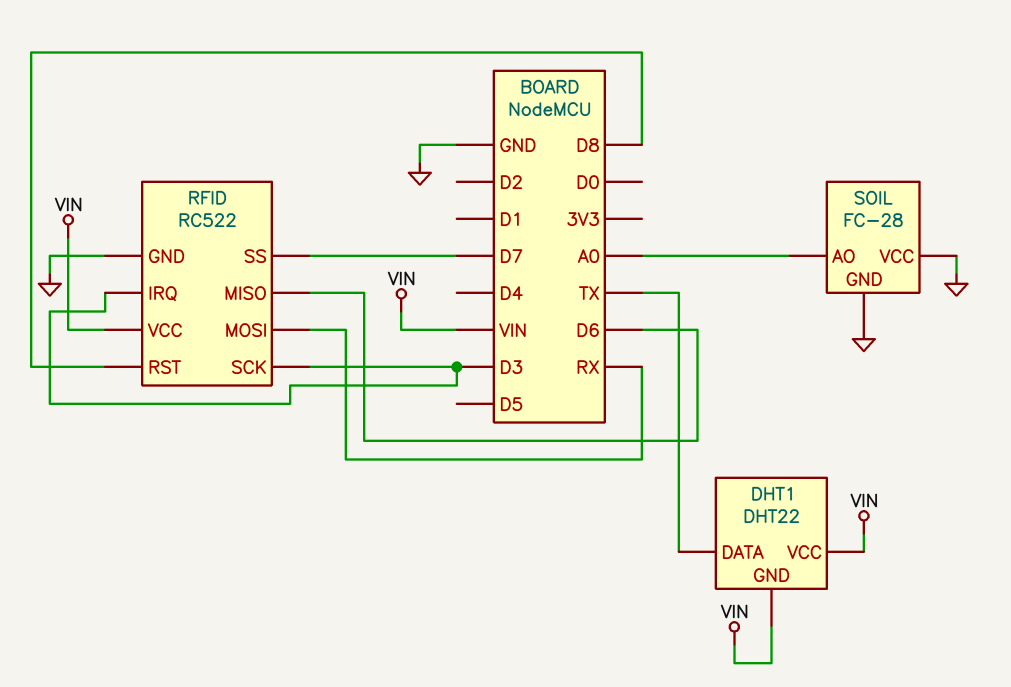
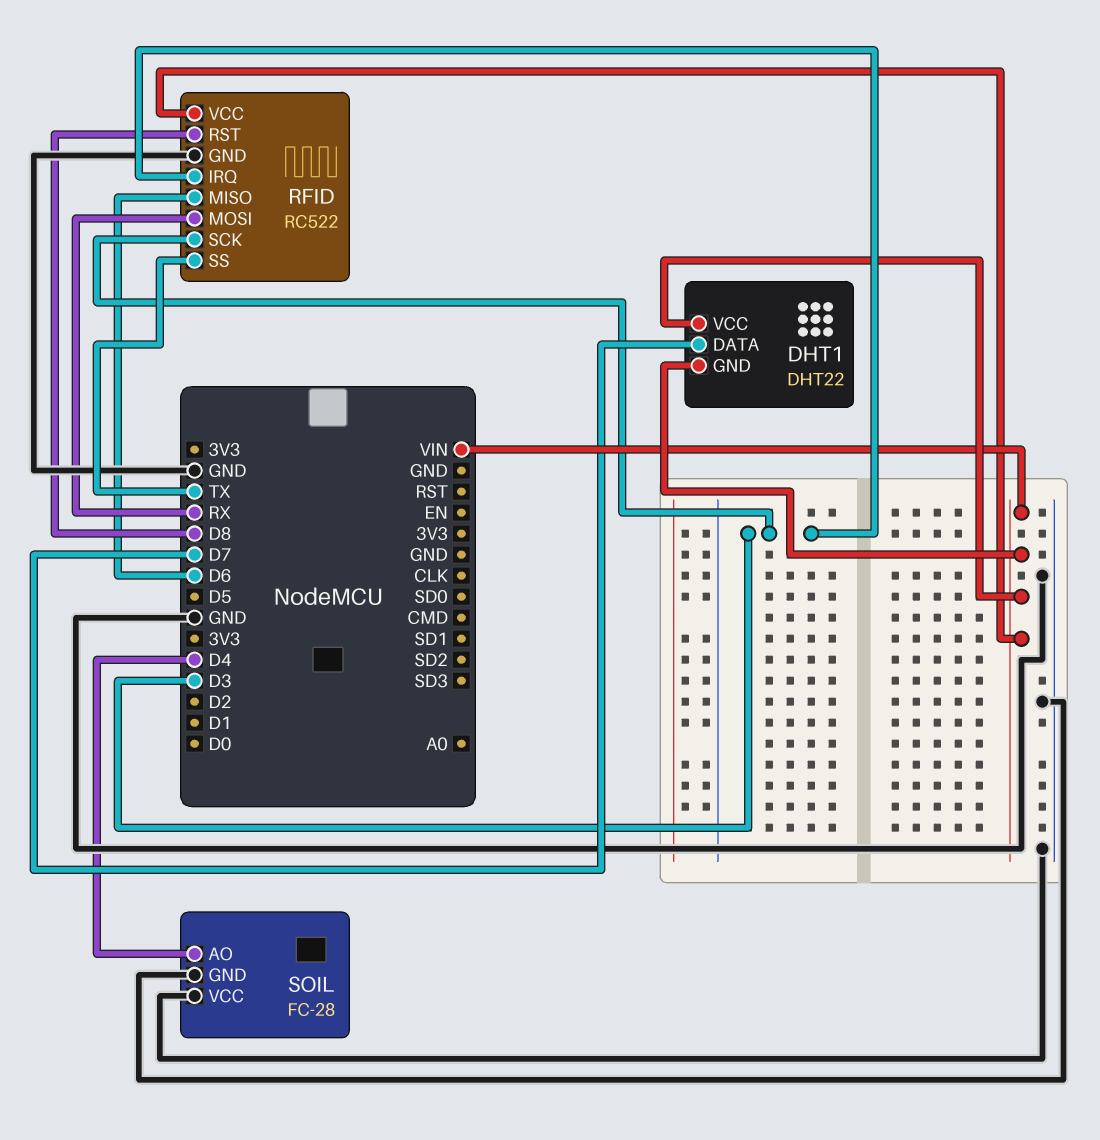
DHT1 pin DATA: TX -> D7
RFID pin SS: D7 -> TX
SOIL pin AO: A0 -> D4

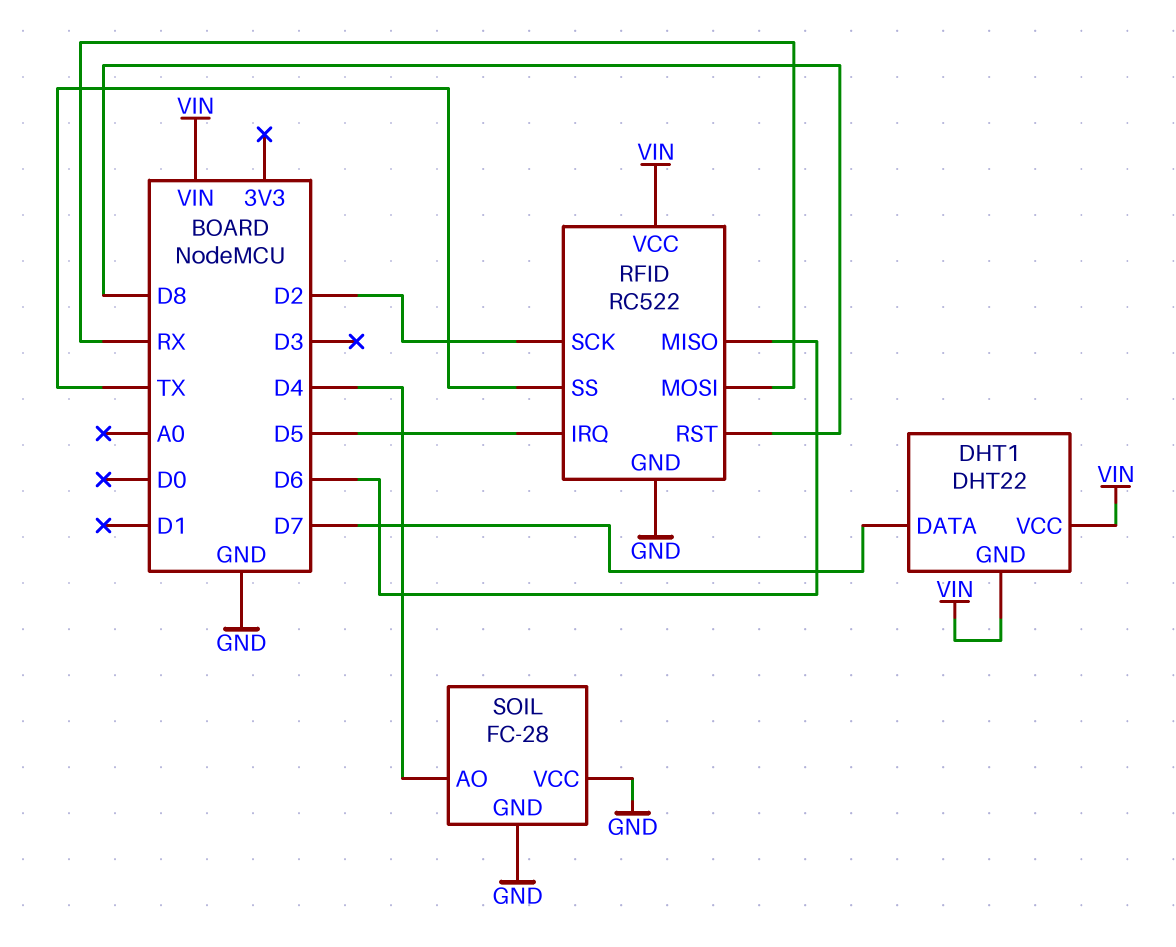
RFID pin IRQ: D3 -> D5
RFID pin SCK: D3 -> D2

